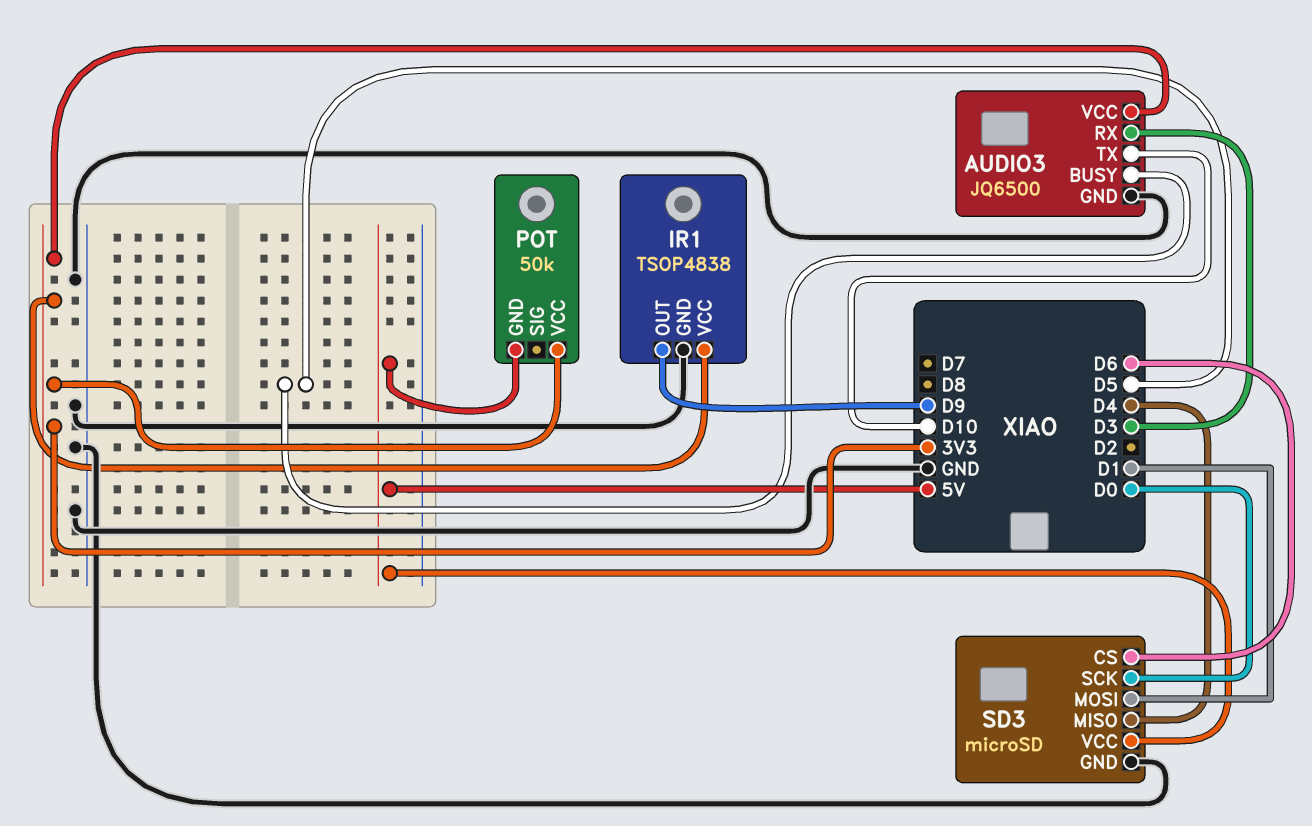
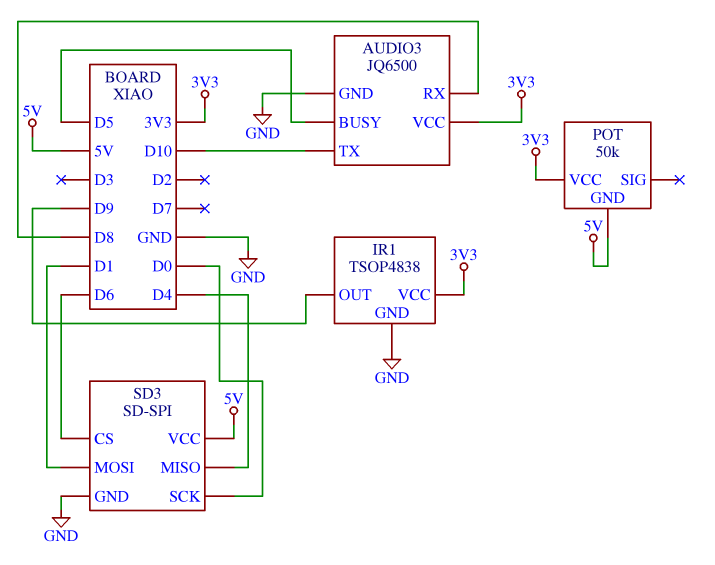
AUDIO3 pin RX: D3 -> D8
SD3: microSD -> SD-SPI

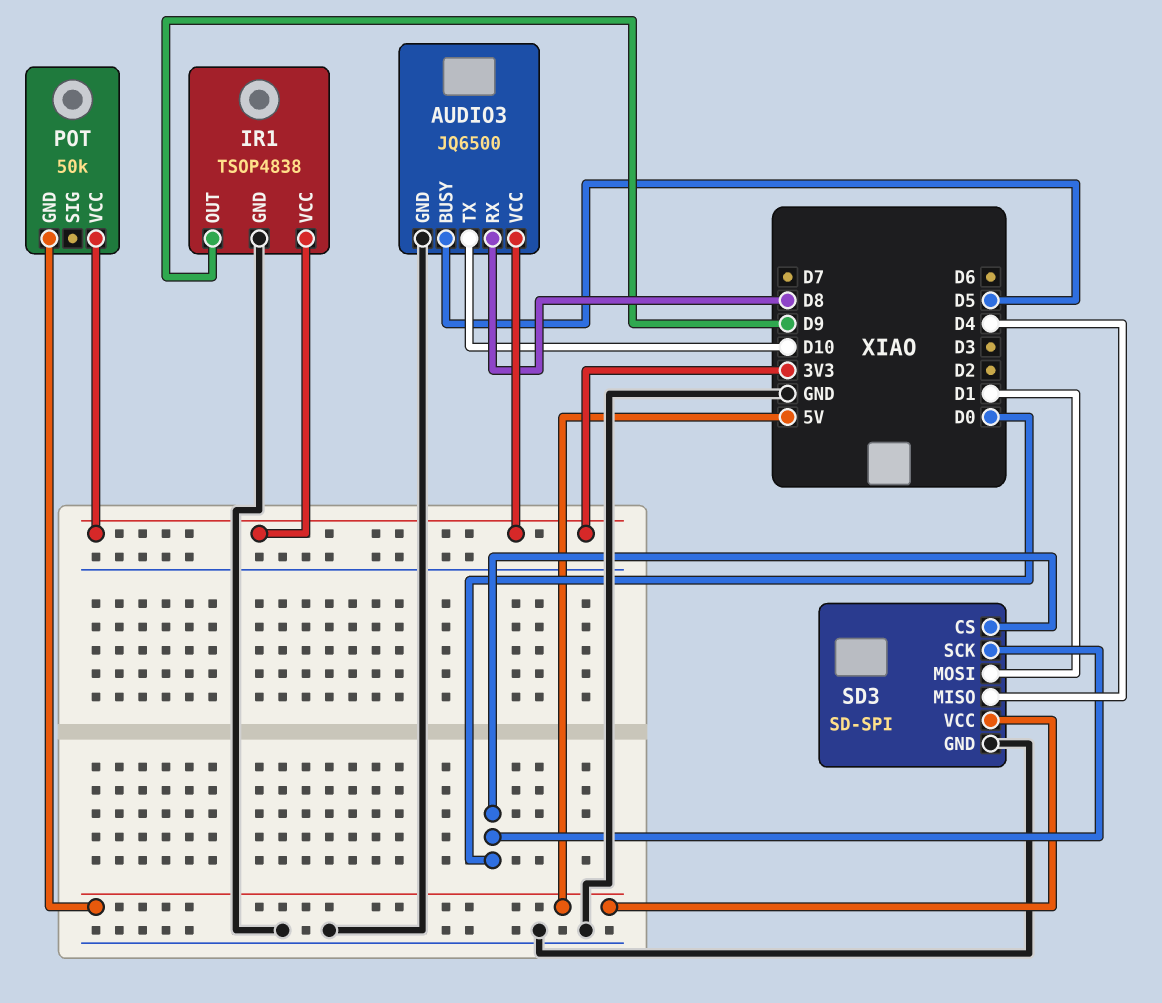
SD3 pin CS: D6 -> D0

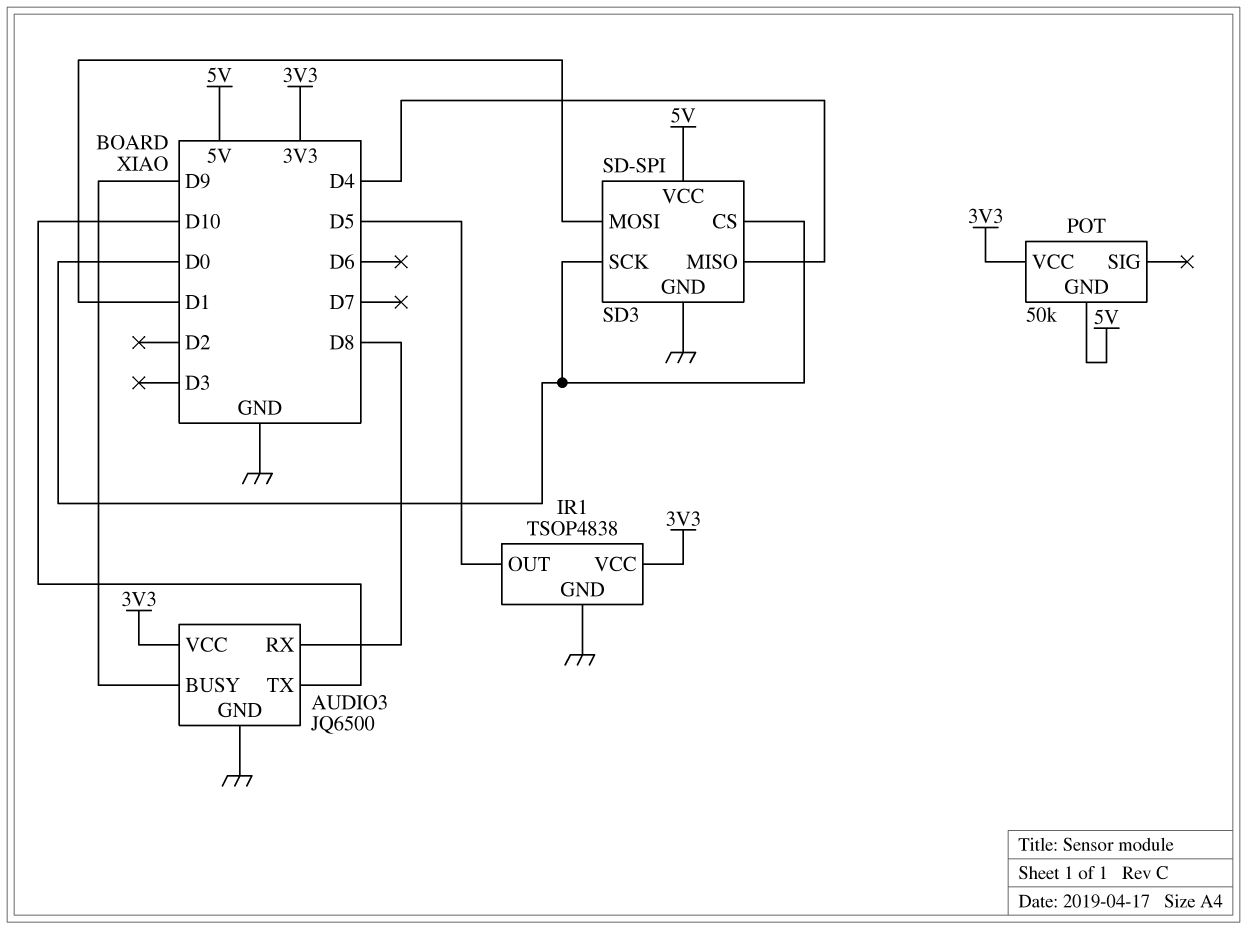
AUDIO3 pin BUSY: D5 -> D9
IR1 pin OUT: D9 -> D5

